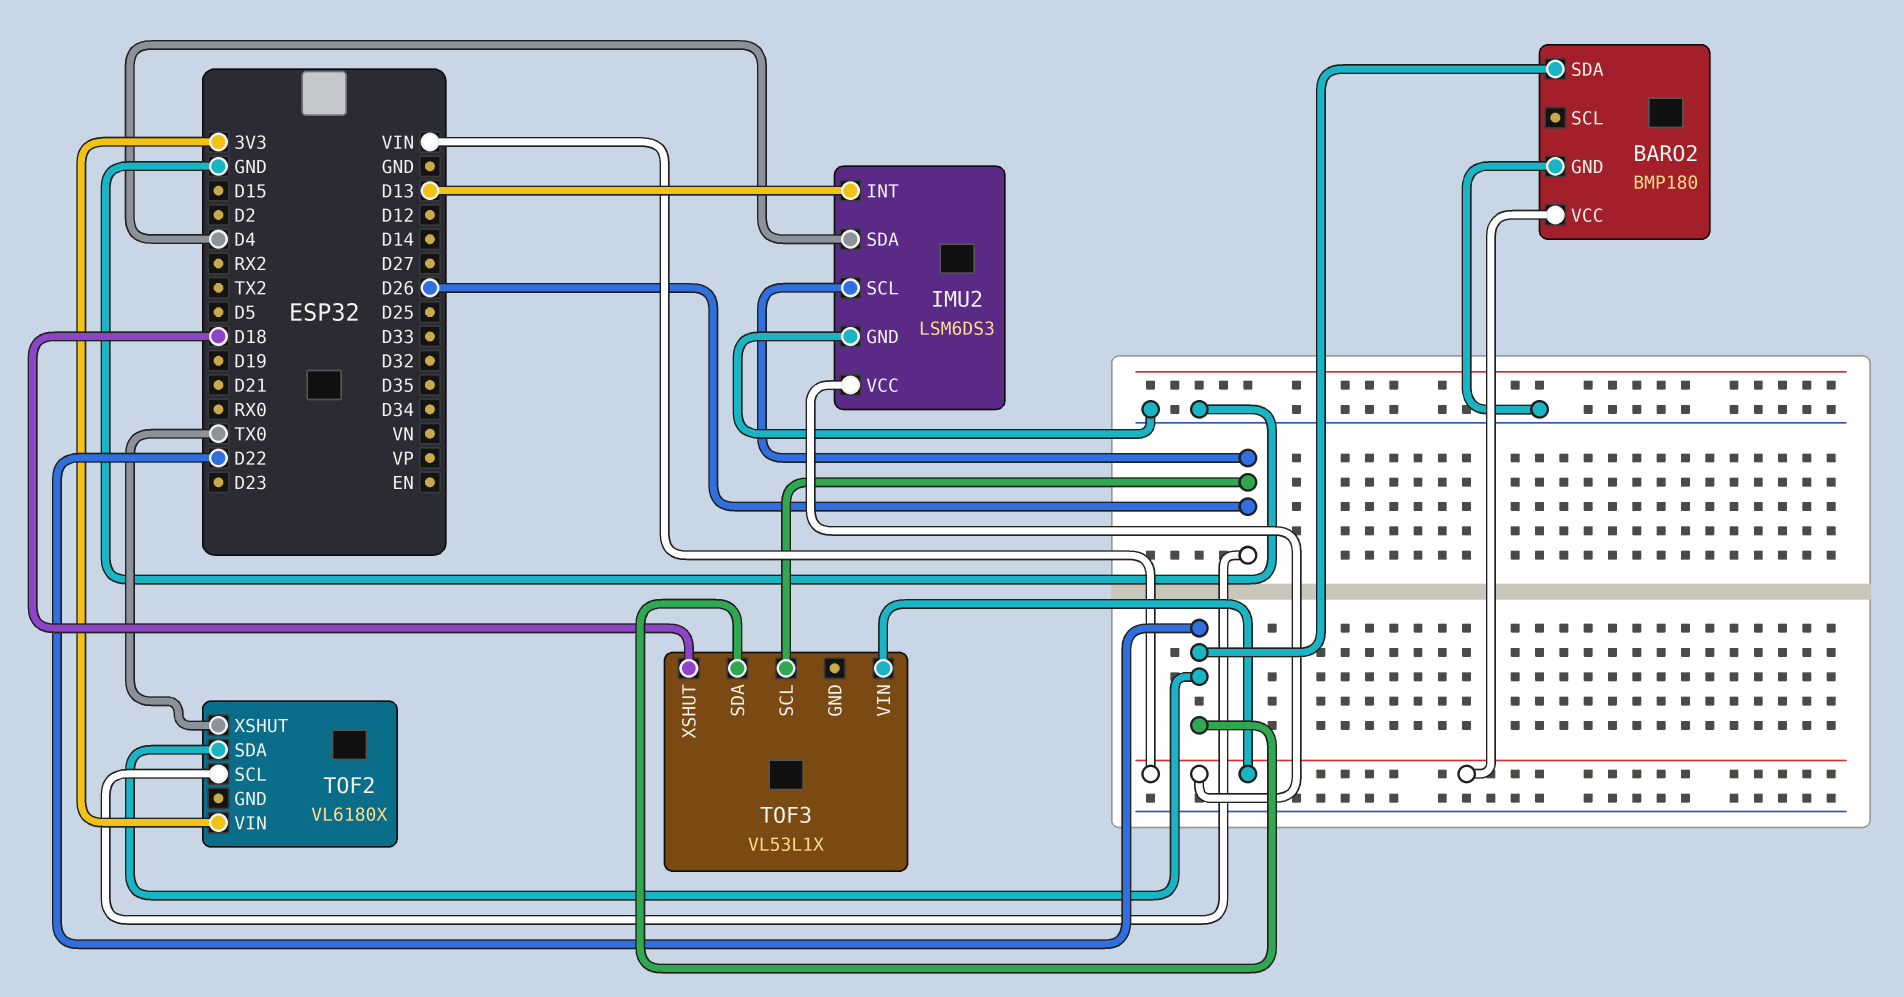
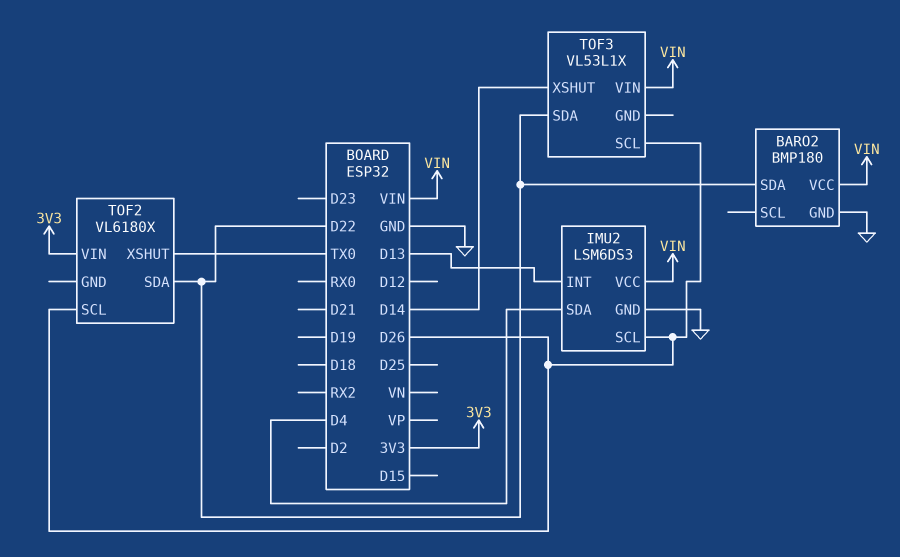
TOF3 pin XSHUT: D18 -> D14

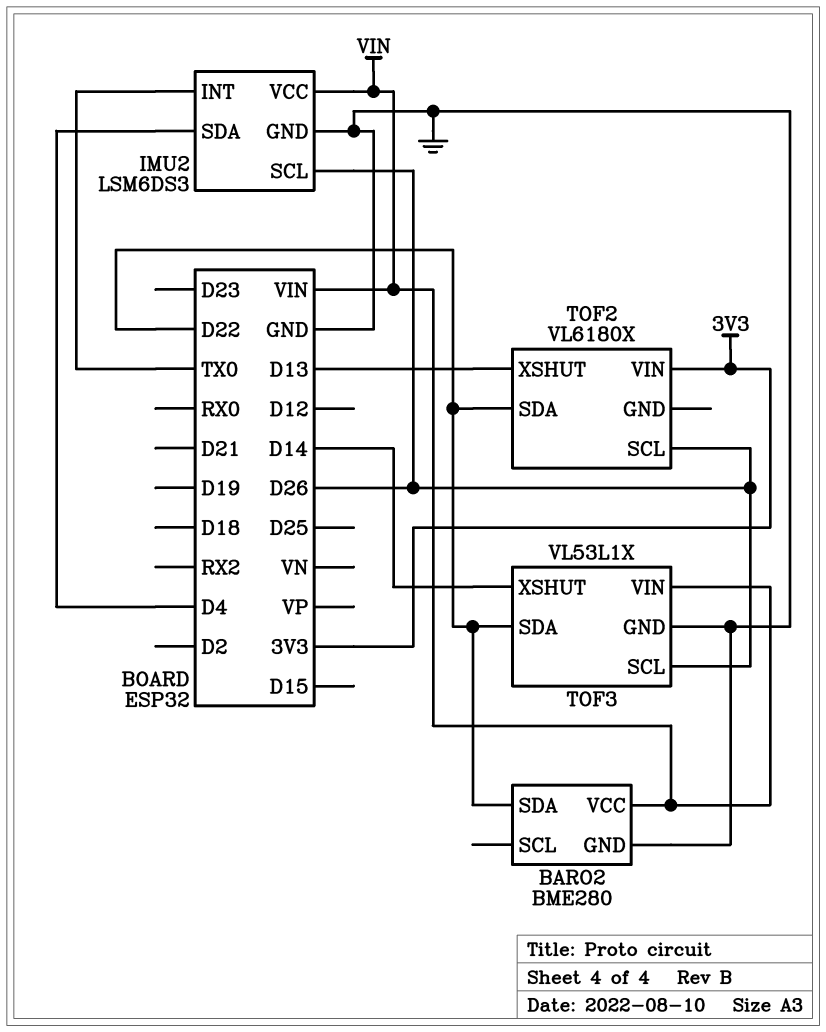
BARO2: BMP180 -> BME280
IMU2 pin INT: D13 -> TX0
TOF2 pin XSHUT: TX0 -> D13
TOF3 pin GND: none -> GND

